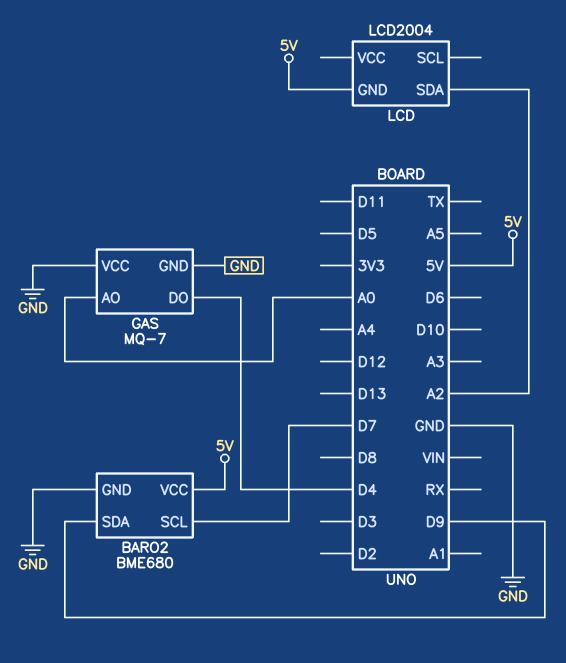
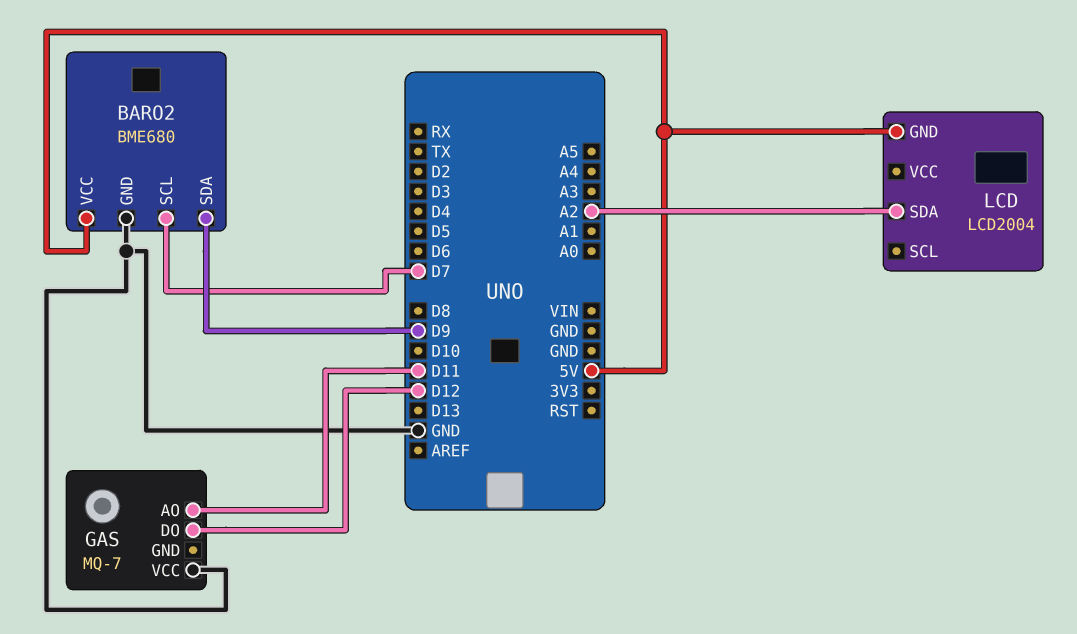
GAS pin AO: A0 -> D11
GAS pin DO: D4 -> D12
GAS pin GND: GND -> none

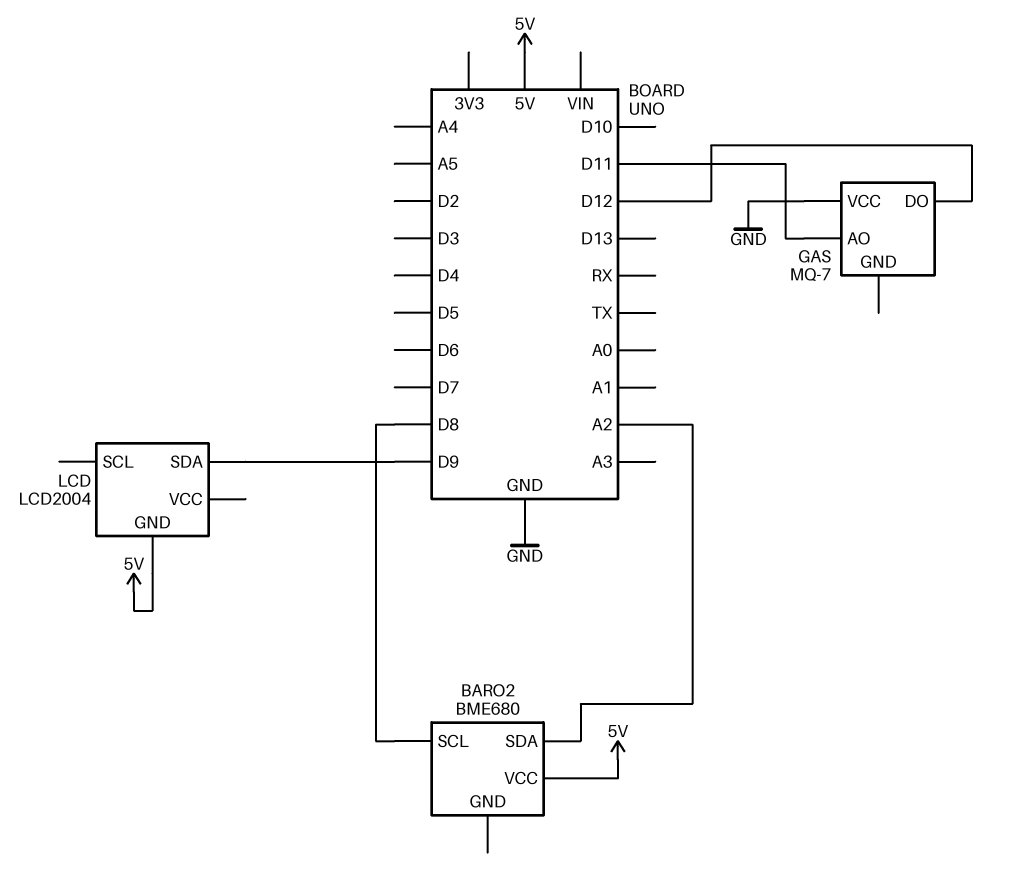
BARO2 pin GND: GND -> none
BARO2 pin SCL: D7 -> D8
BARO2 pin SDA: D9 -> A2
LCD pin SDA: A2 -> D9

